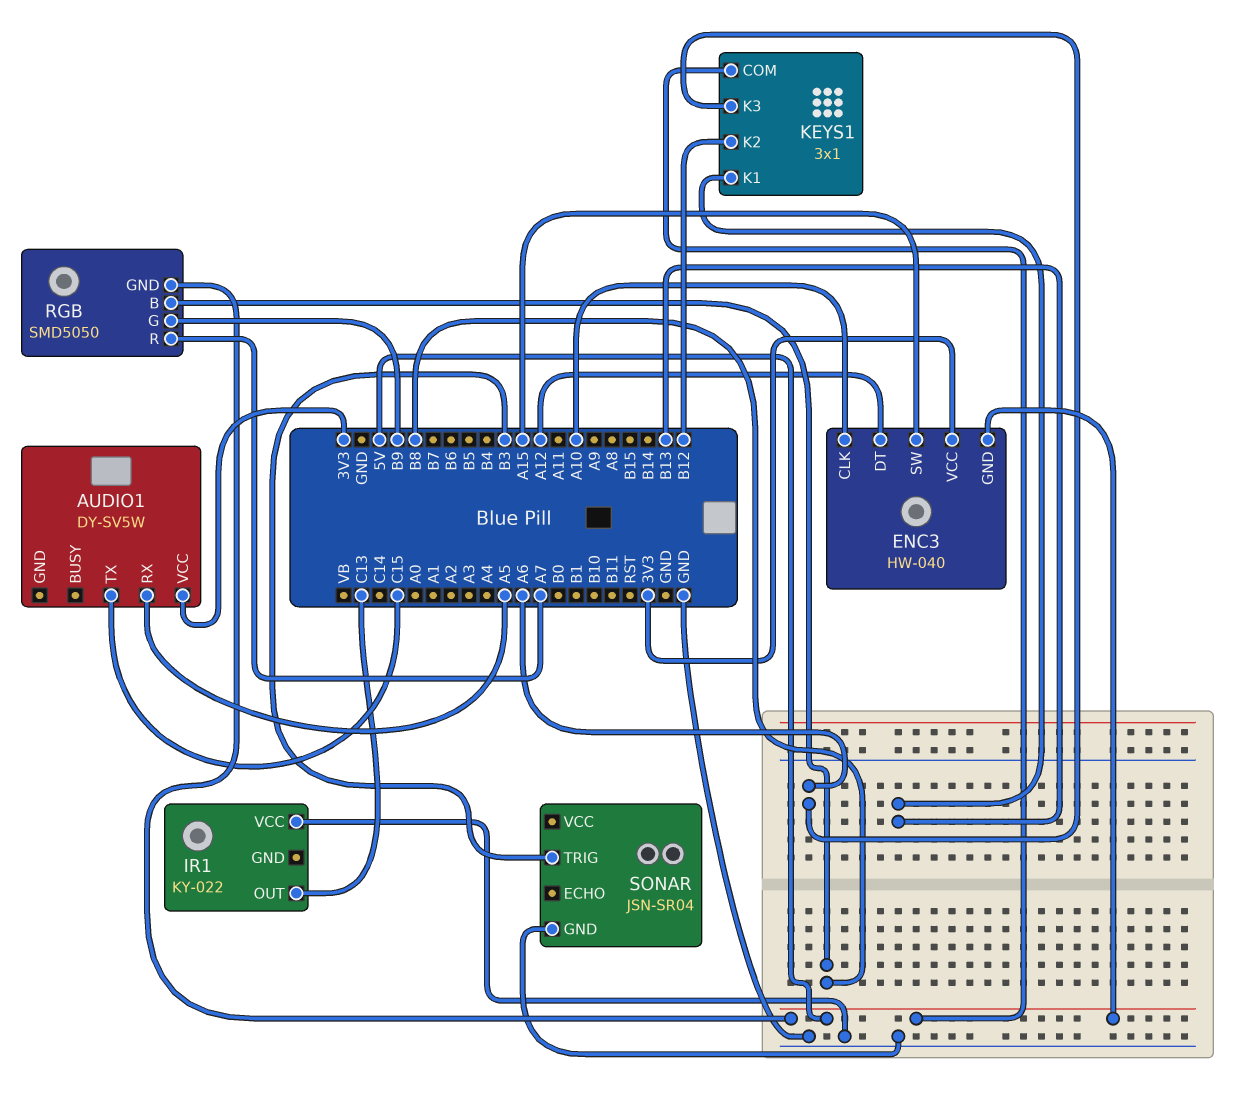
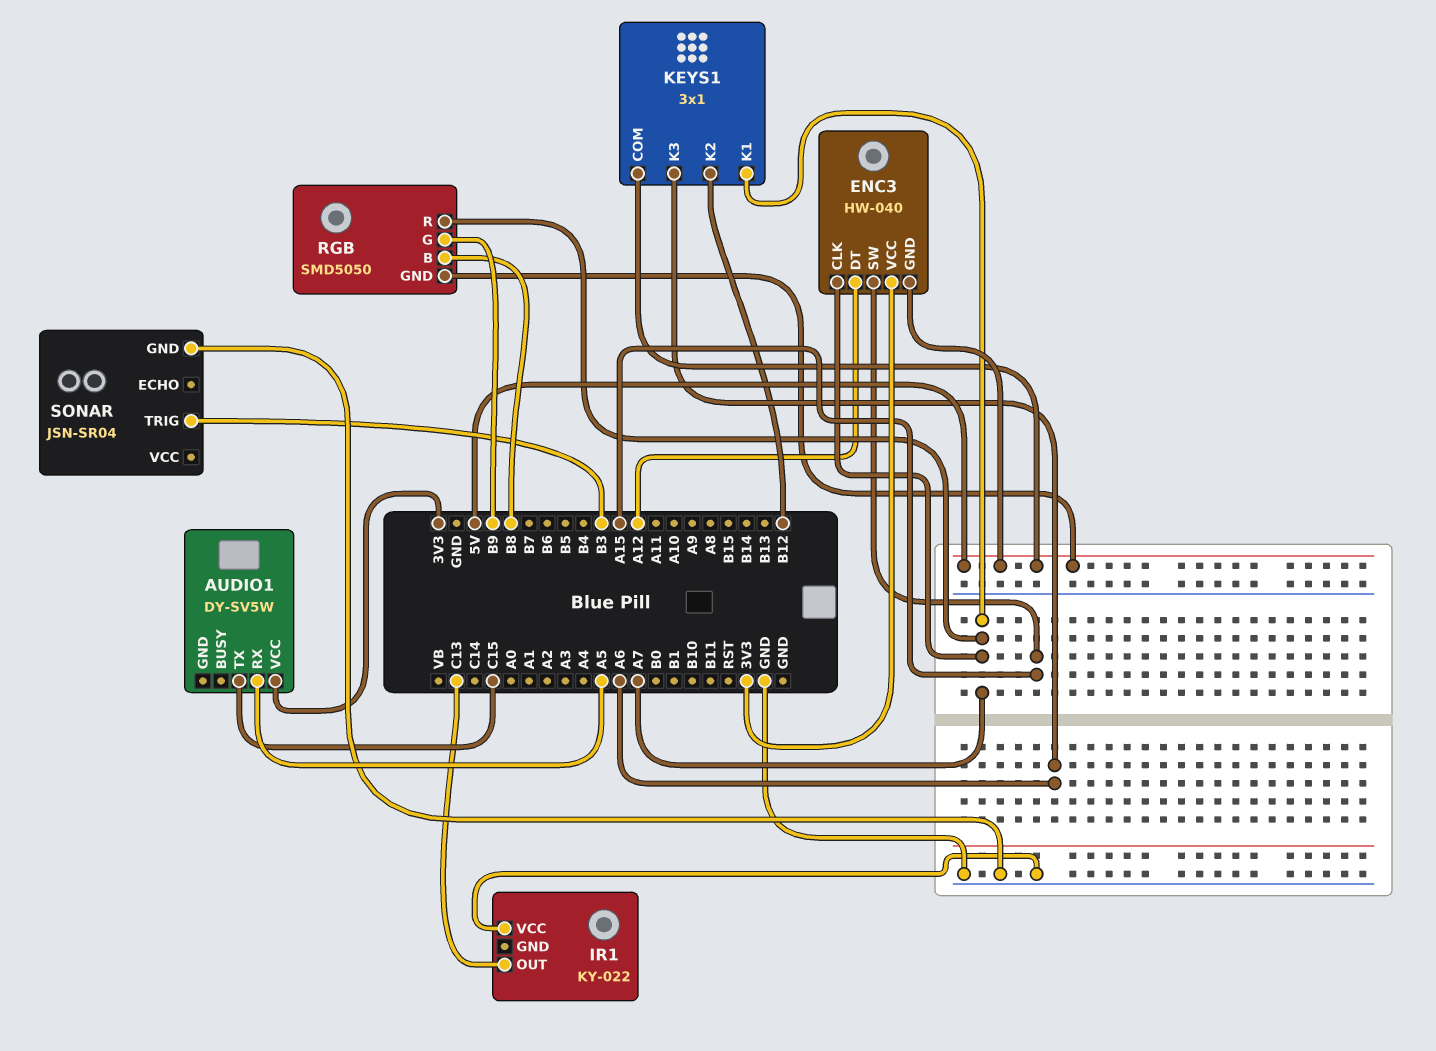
ENC3 pin CLK: A10 -> A7
KEYS1 pin K1: B13 -> A7

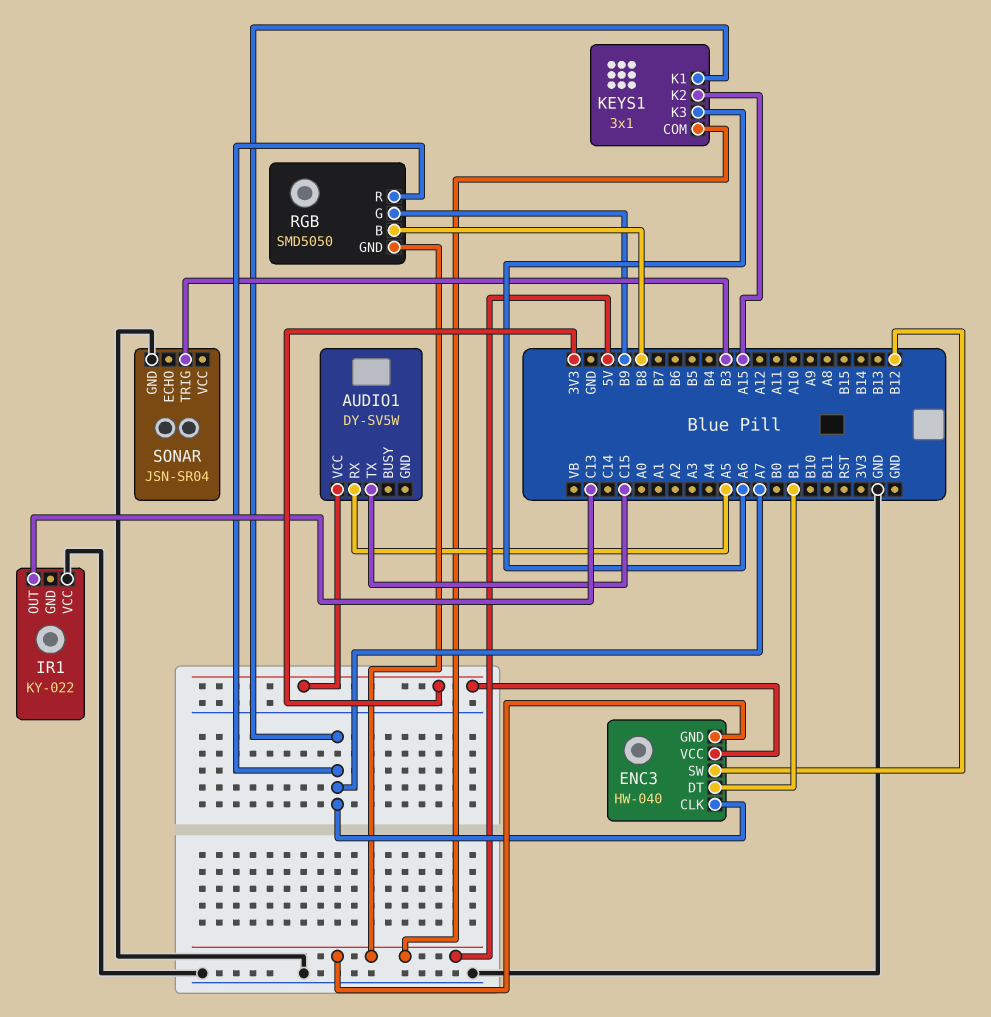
ENC3 pin DT: A12 -> B1
ENC3 pin SW: A15 -> B12
KEYS1 pin K2: B12 -> A15

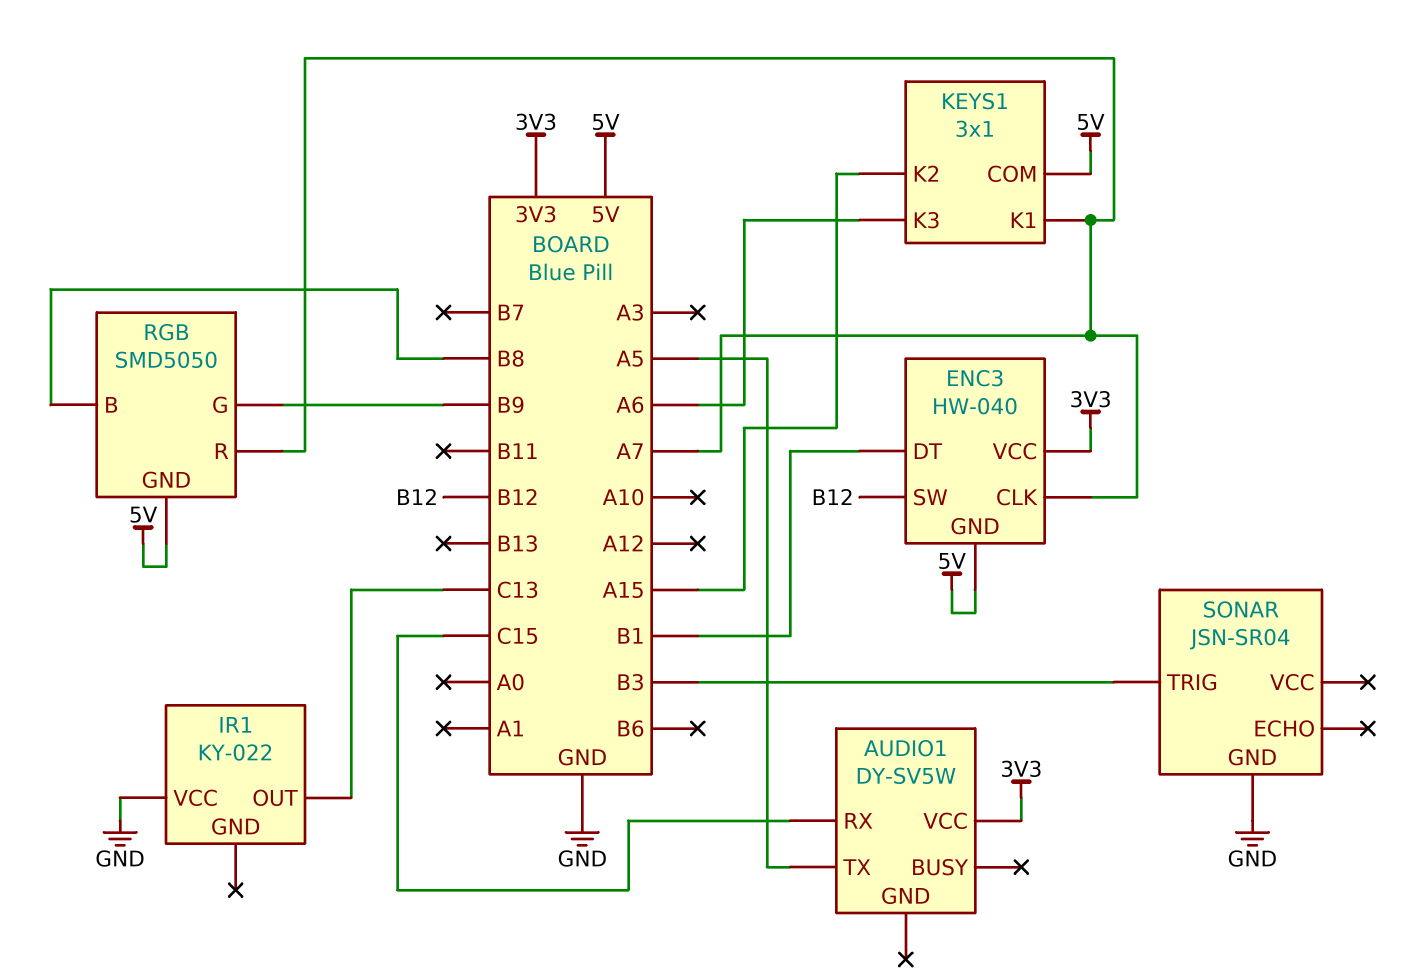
AUDIO1 pin RX: A5 -> C15
AUDIO1 pin TX: C15 -> A5

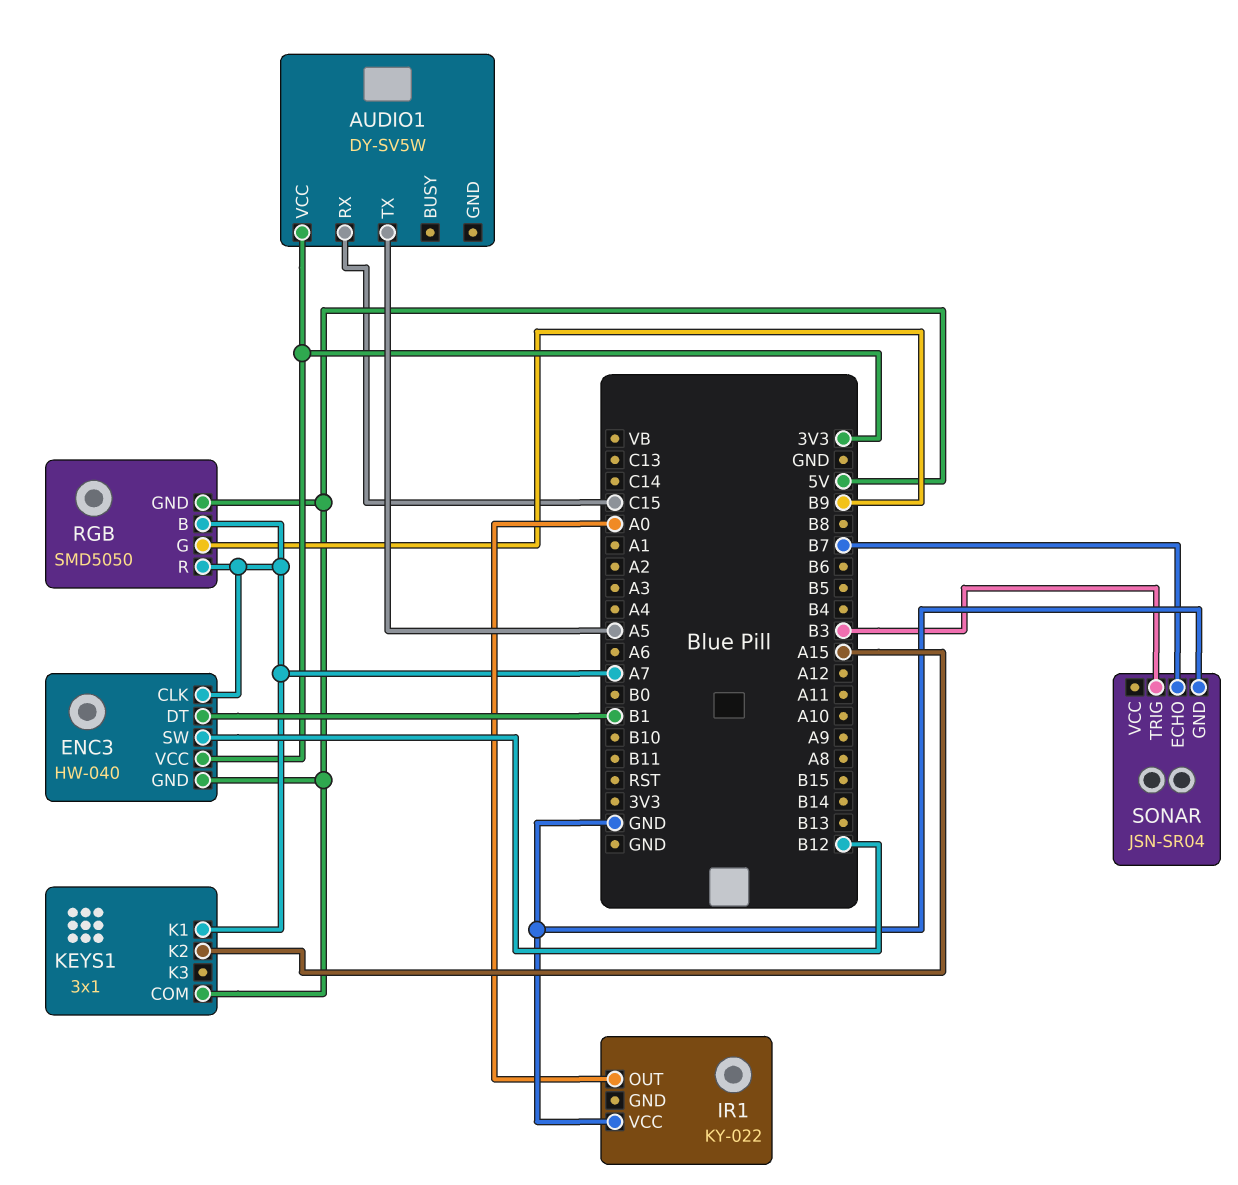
IR1 pin OUT: C13 -> A0
KEYS1 pin K3: A6 -> none
RGB pin B: B8 -> A7
SONAR pin ECHO: none -> B7

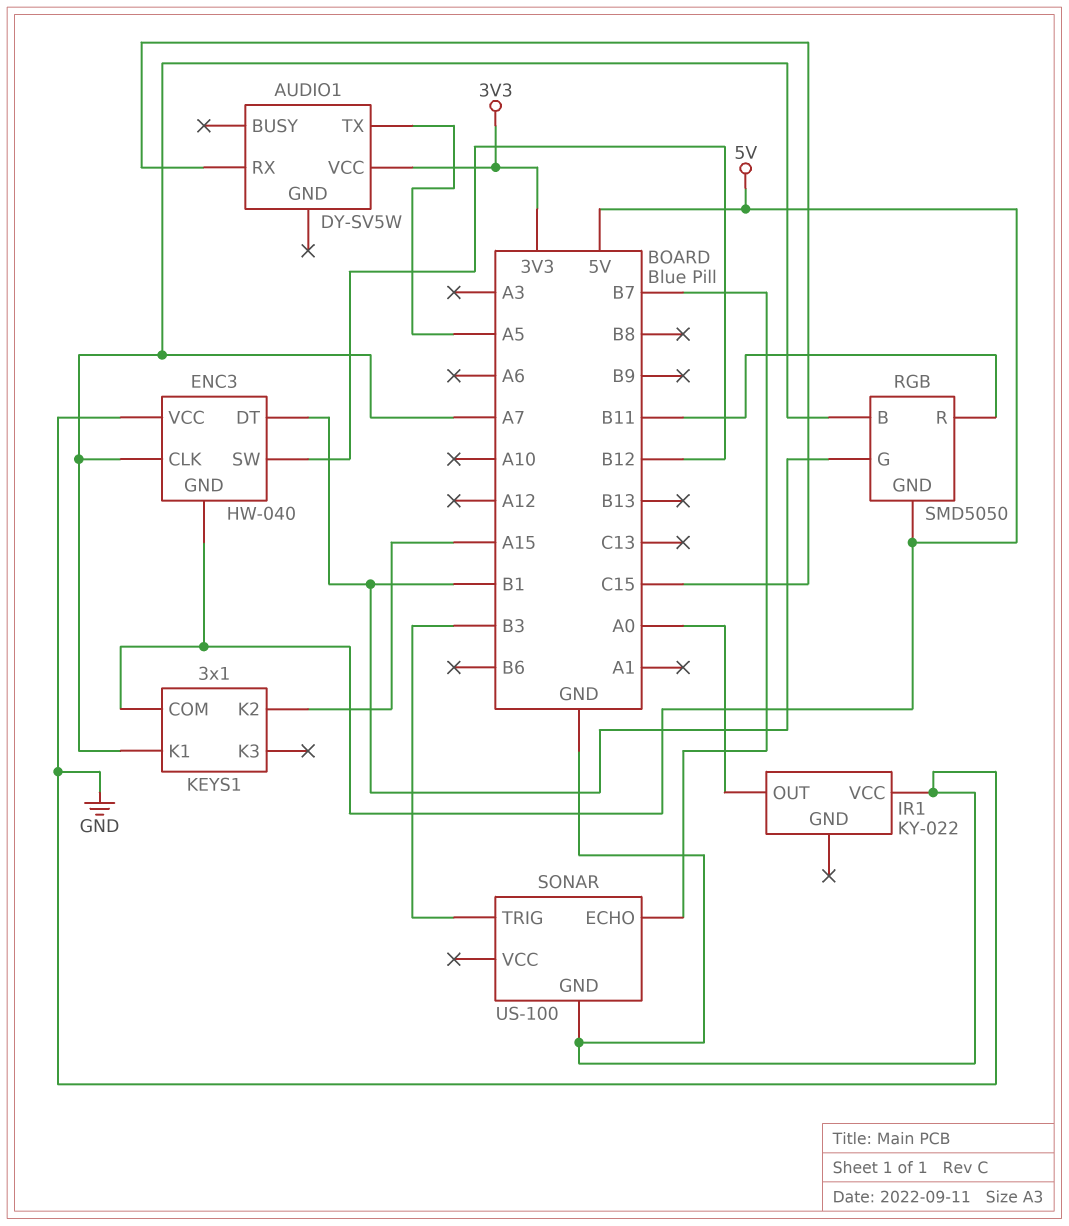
ENC3 pin VCC: 3V3 -> GND
RGB pin G: B9 -> B1
RGB pin R: A7 -> B11
SONAR: JSN-SR04 -> US-100

